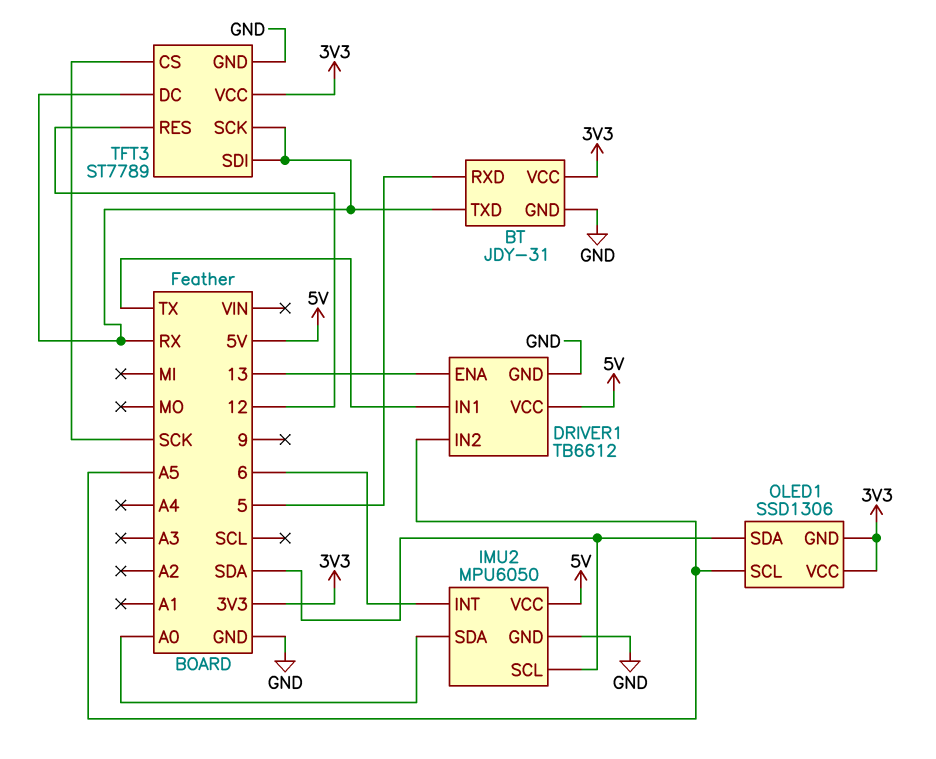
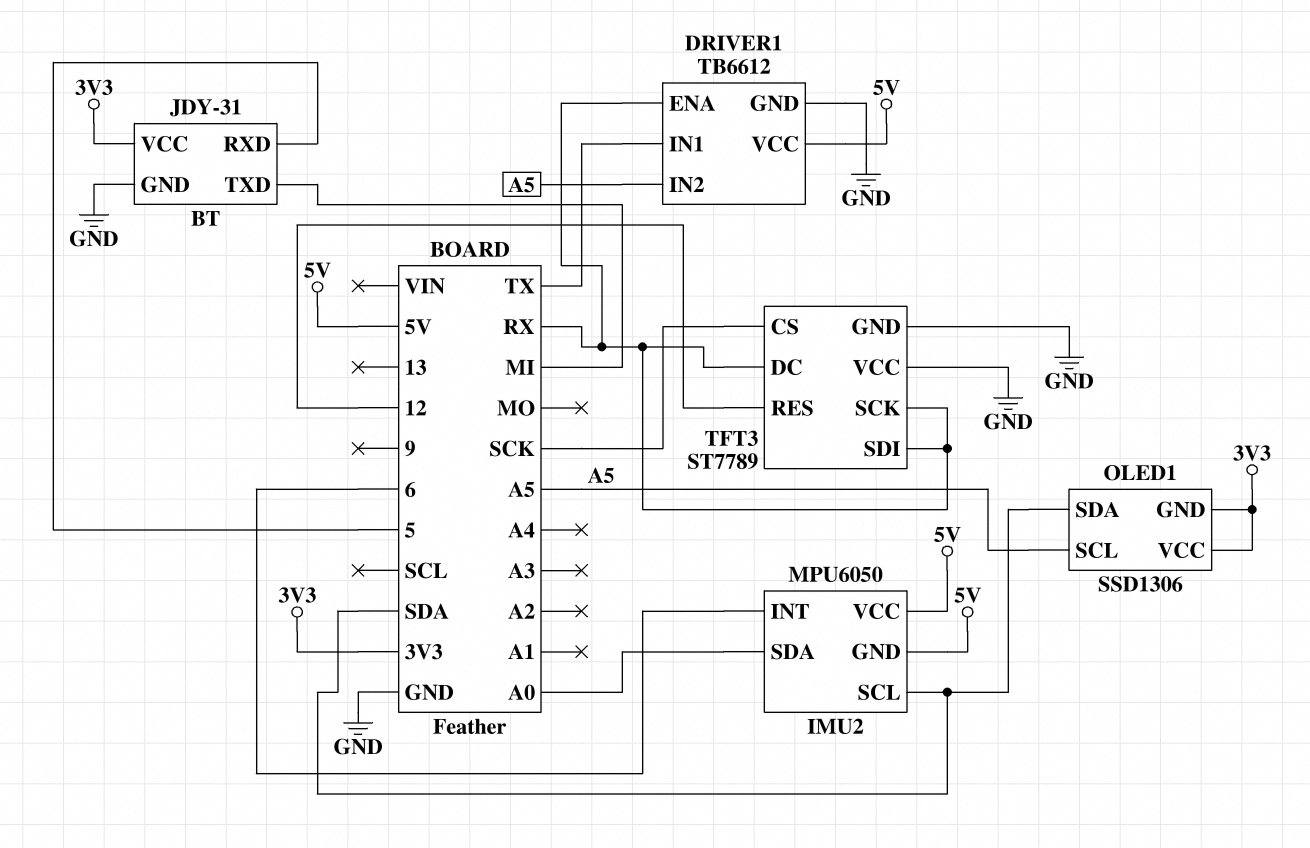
BT pin TXD: RX -> MI
DRIVER1 pin ENA: 13 -> RX
IMU2 pin GND: GND -> 5V
TFT3 pin VCC: 3V3 -> GND

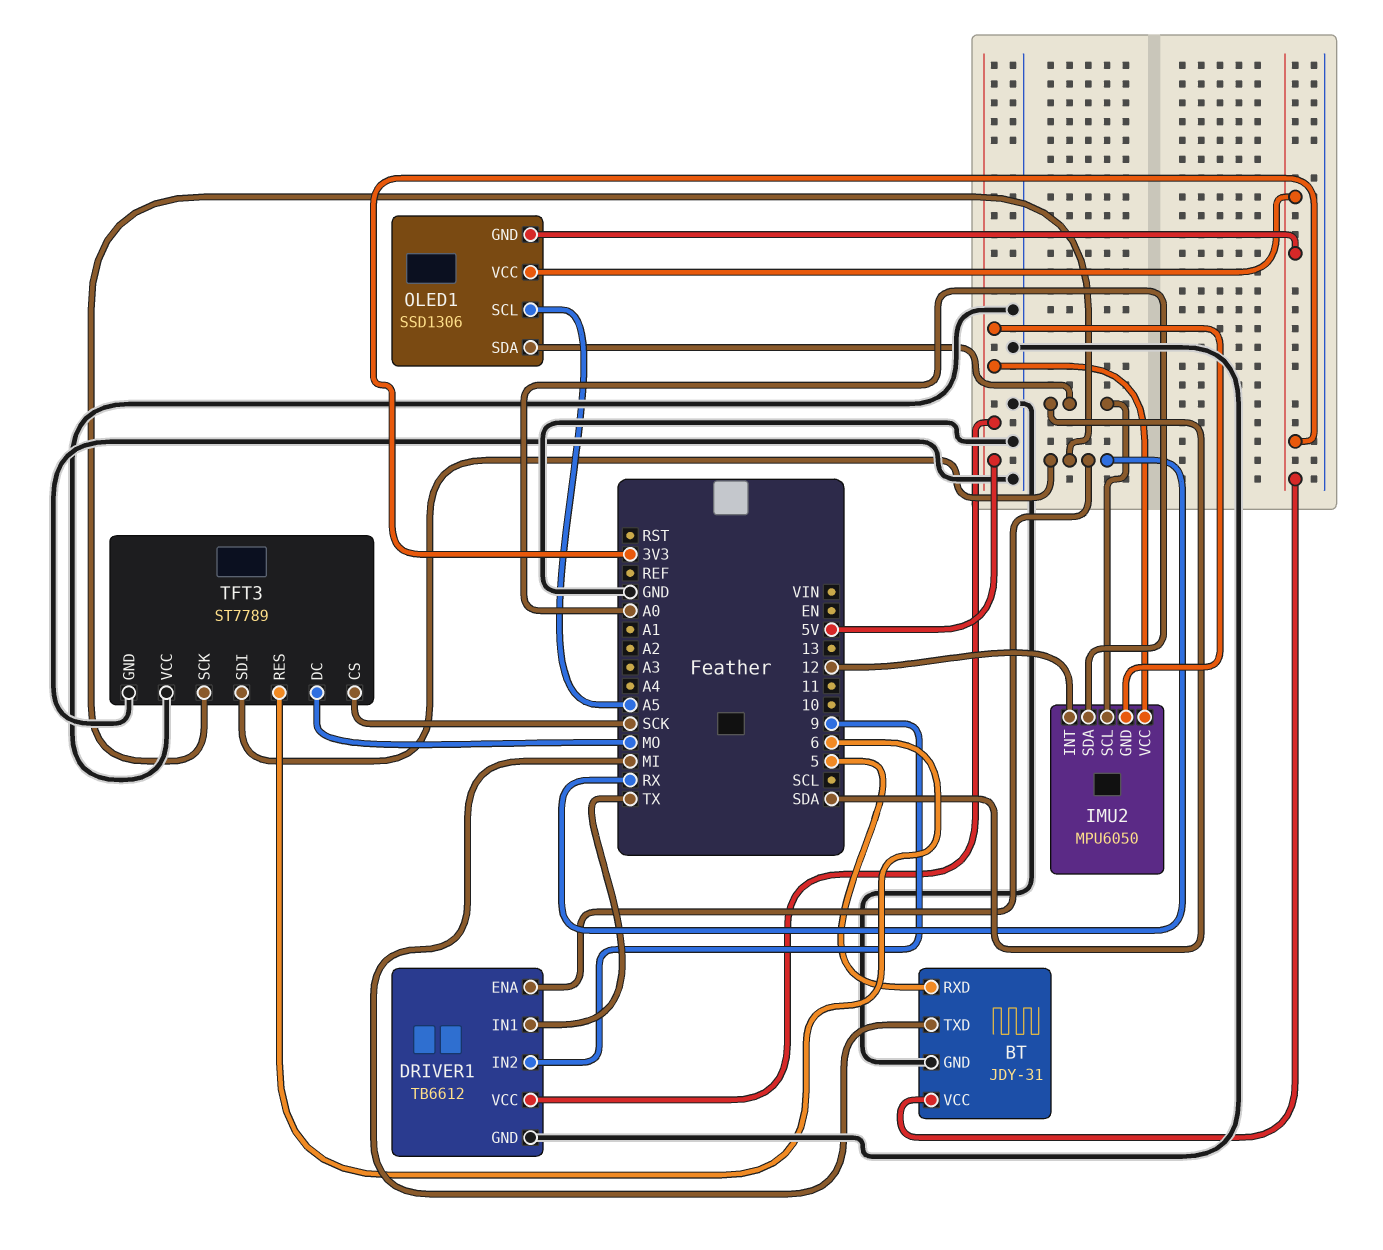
DRIVER1 pin IN2: A5 -> 9
IMU2 pin INT: 6 -> 12
TFT3 pin DC: RX -> MO
TFT3 pin RES: 12 -> 6

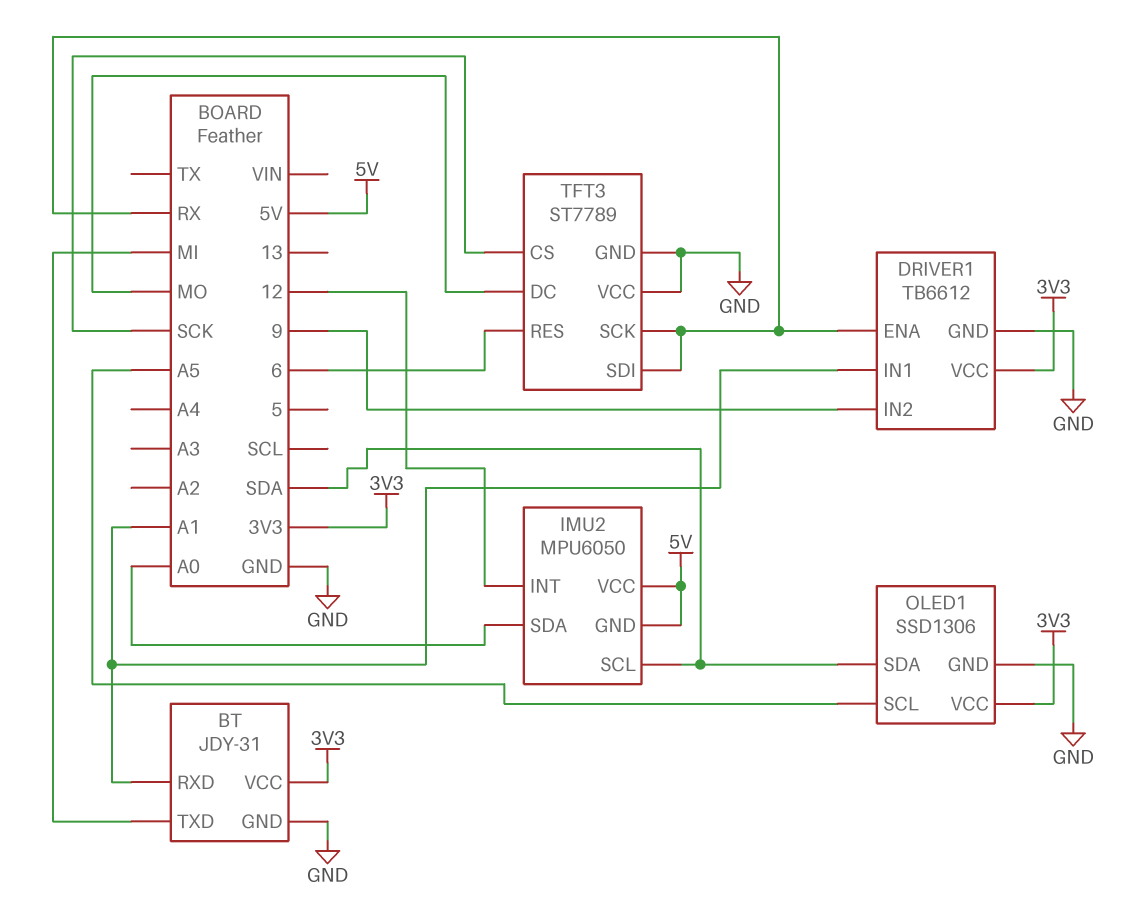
BT pin RXD: 5 -> A1
DRIVER1 pin IN1: TX -> A1
DRIVER1 pin VCC: 5V -> 3V3
OLED1 pin GND: 3V3 -> GND

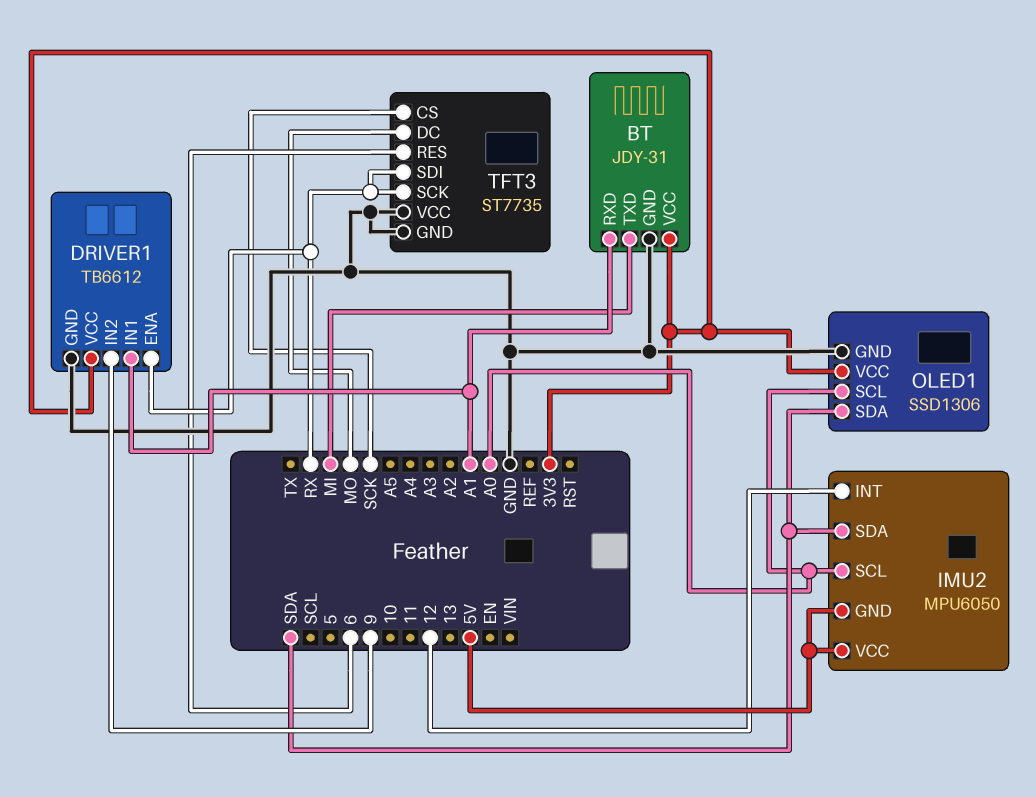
IMU2 pin SCL: SDA -> A0
IMU2 pin SDA: A0 -> SDA
OLED1 pin SCL: A5 -> A0
TFT3: ST7789 -> ST7735

